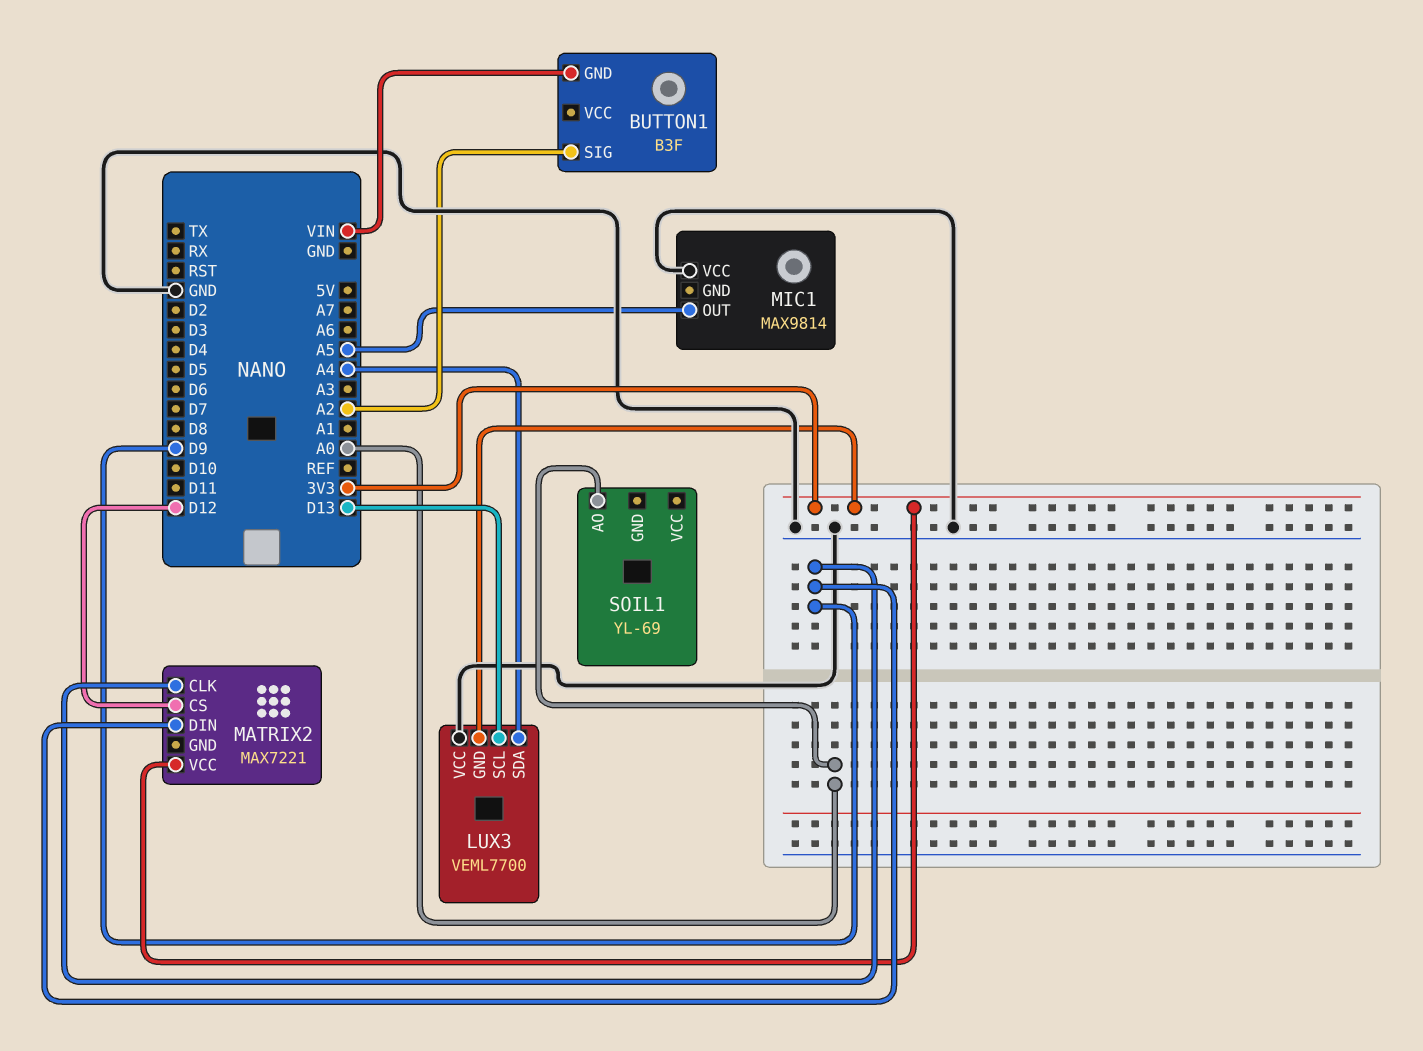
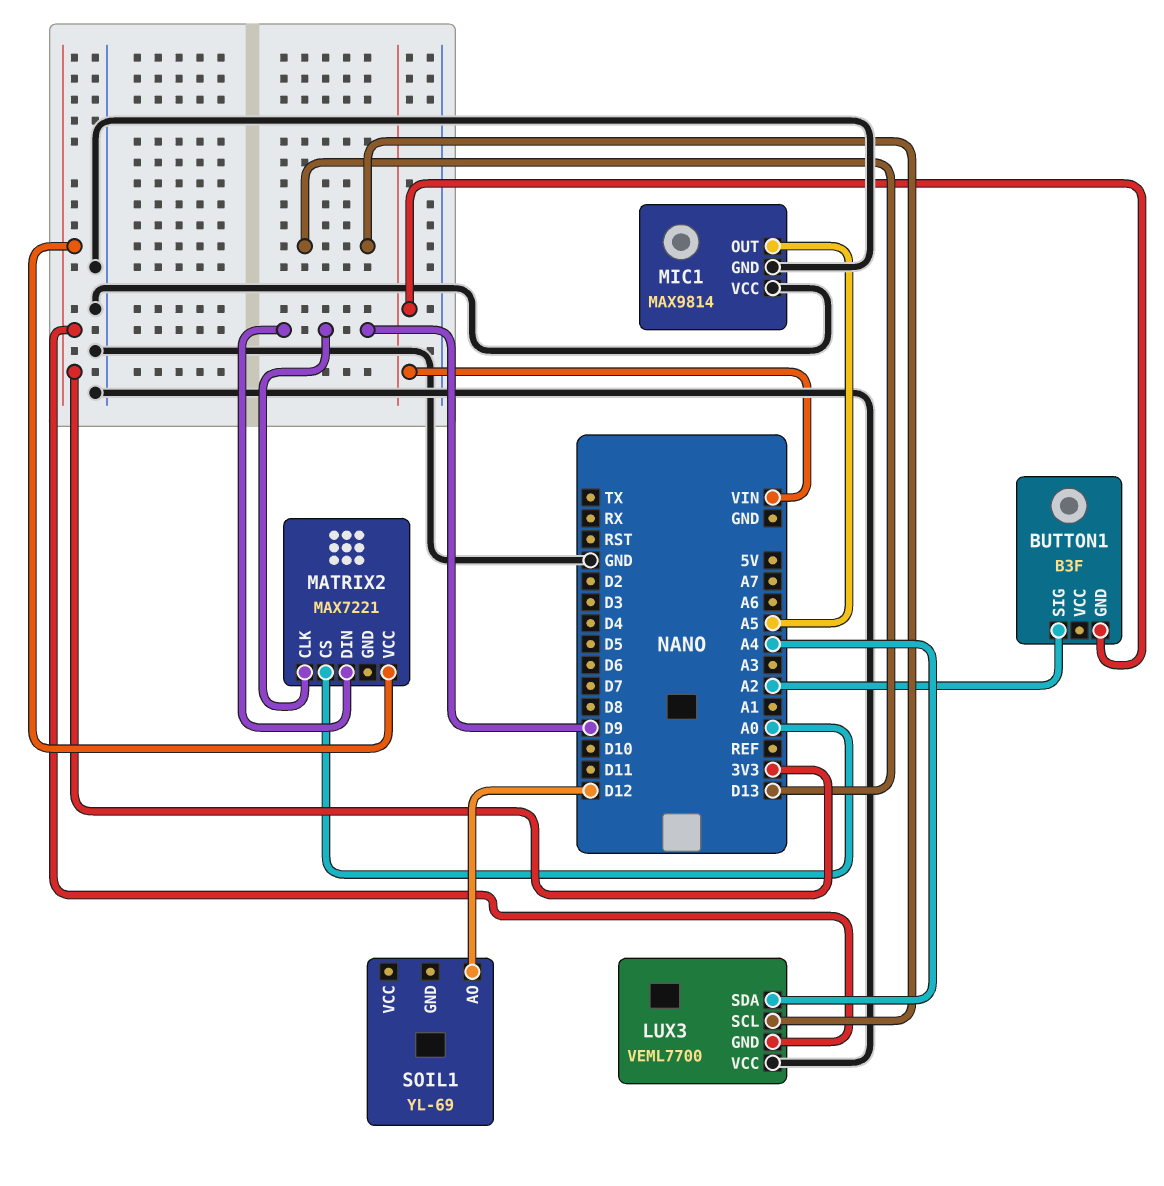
MATRIX2 pin CS: D12 -> A0
MIC1 pin GND: none -> GND
SOIL1 pin AO: A0 -> D12

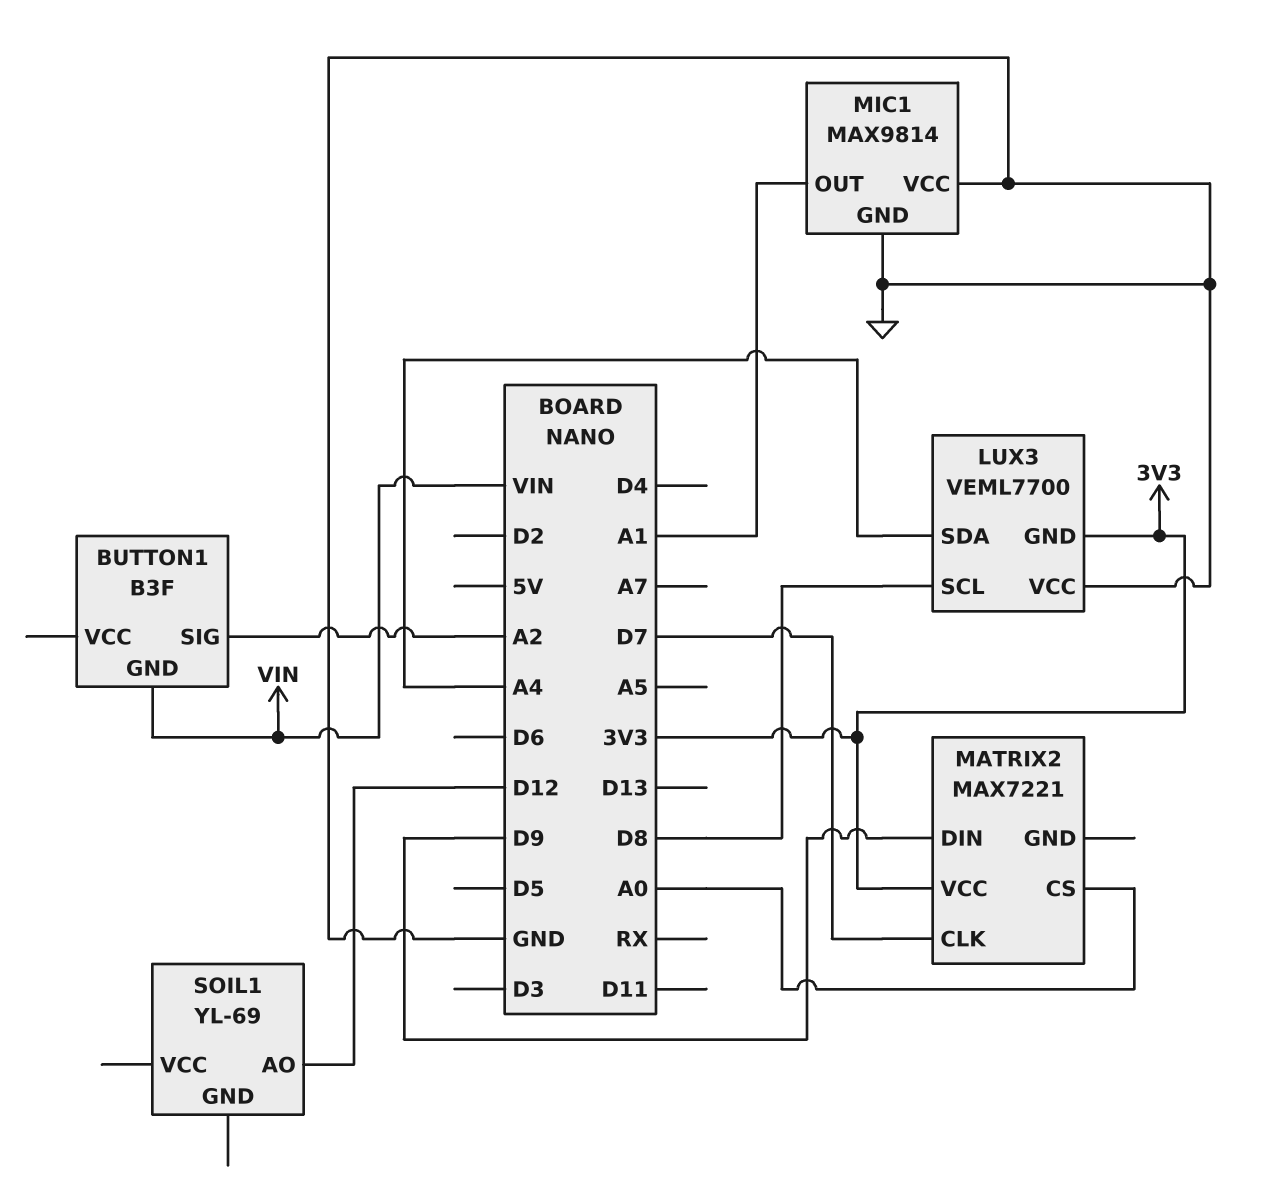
LUX3 pin SCL: D13 -> D8
MATRIX2 pin CLK: D9 -> D7
MIC1 pin OUT: A5 -> A1

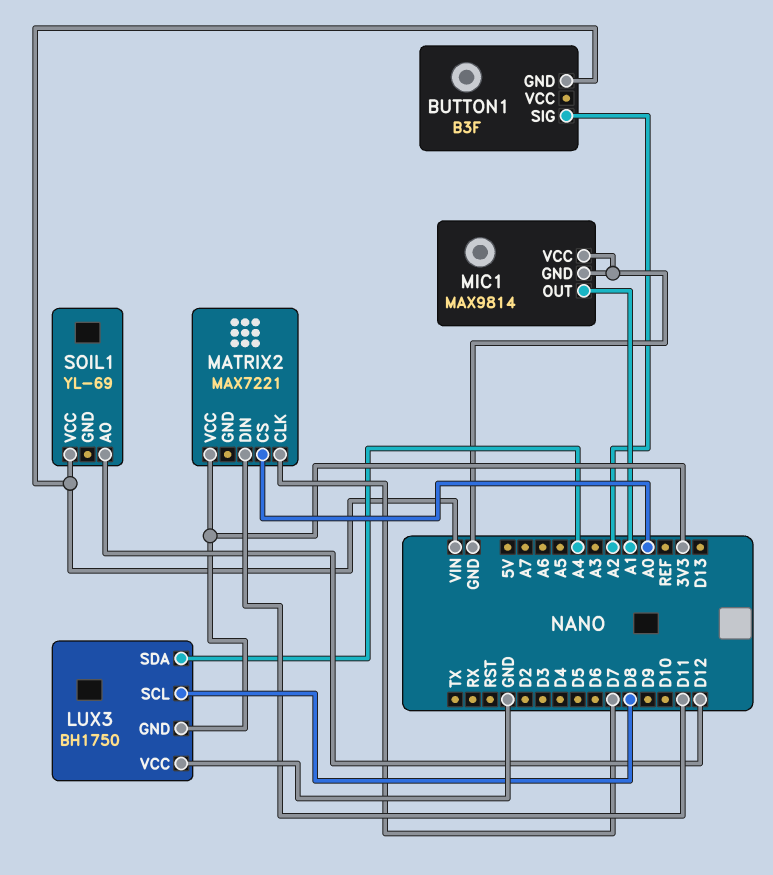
LUX3: VEML7700 -> BH1750
MATRIX2 pin DIN: D9 -> D11
SOIL1 pin VCC: none -> VIN

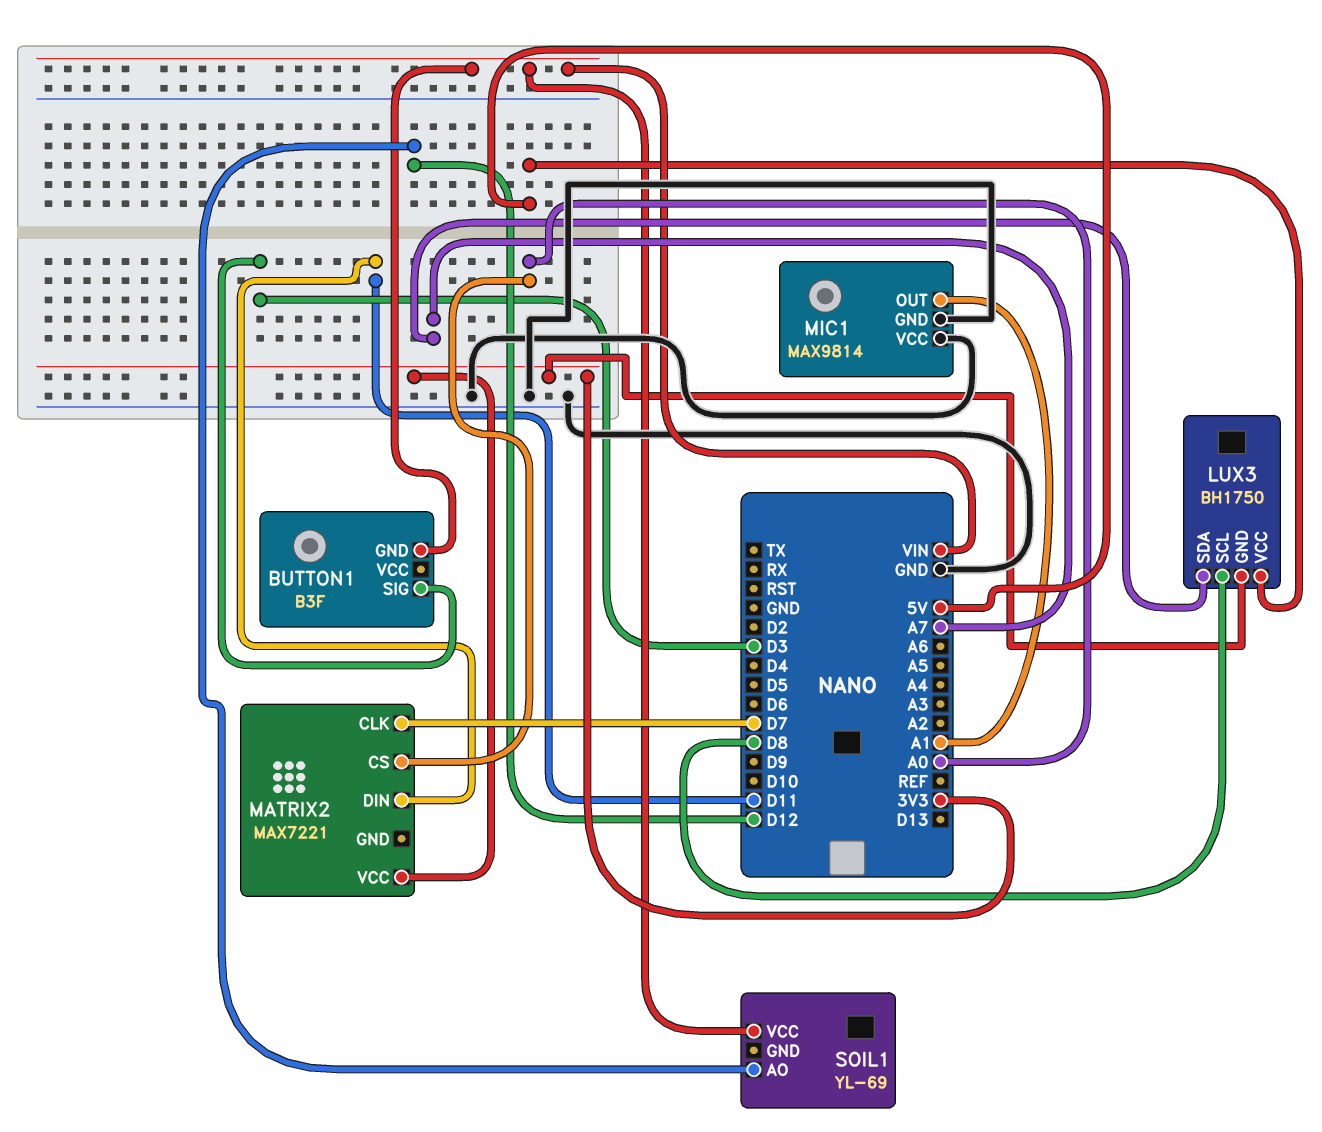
BUTTON1 pin SIG: A2 -> D3
LUX3 pin SDA: A4 -> A7
LUX3 pin VCC: GND -> 5V

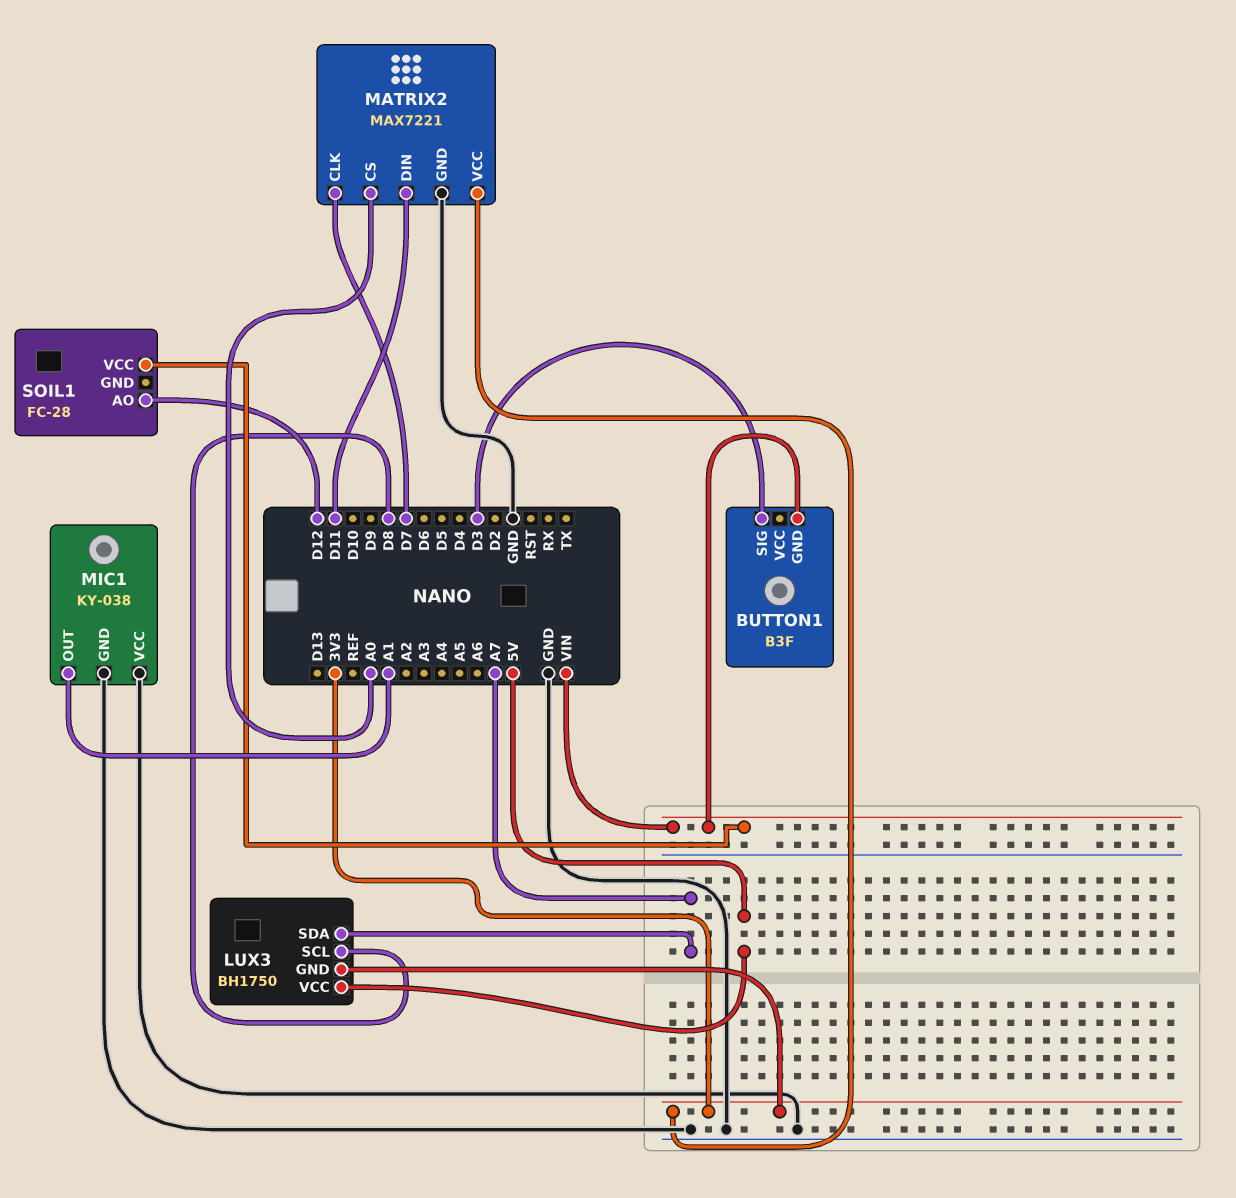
MATRIX2 pin GND: none -> GND
MIC1: MAX9814 -> KY-038
SOIL1: YL-69 -> FC-28

